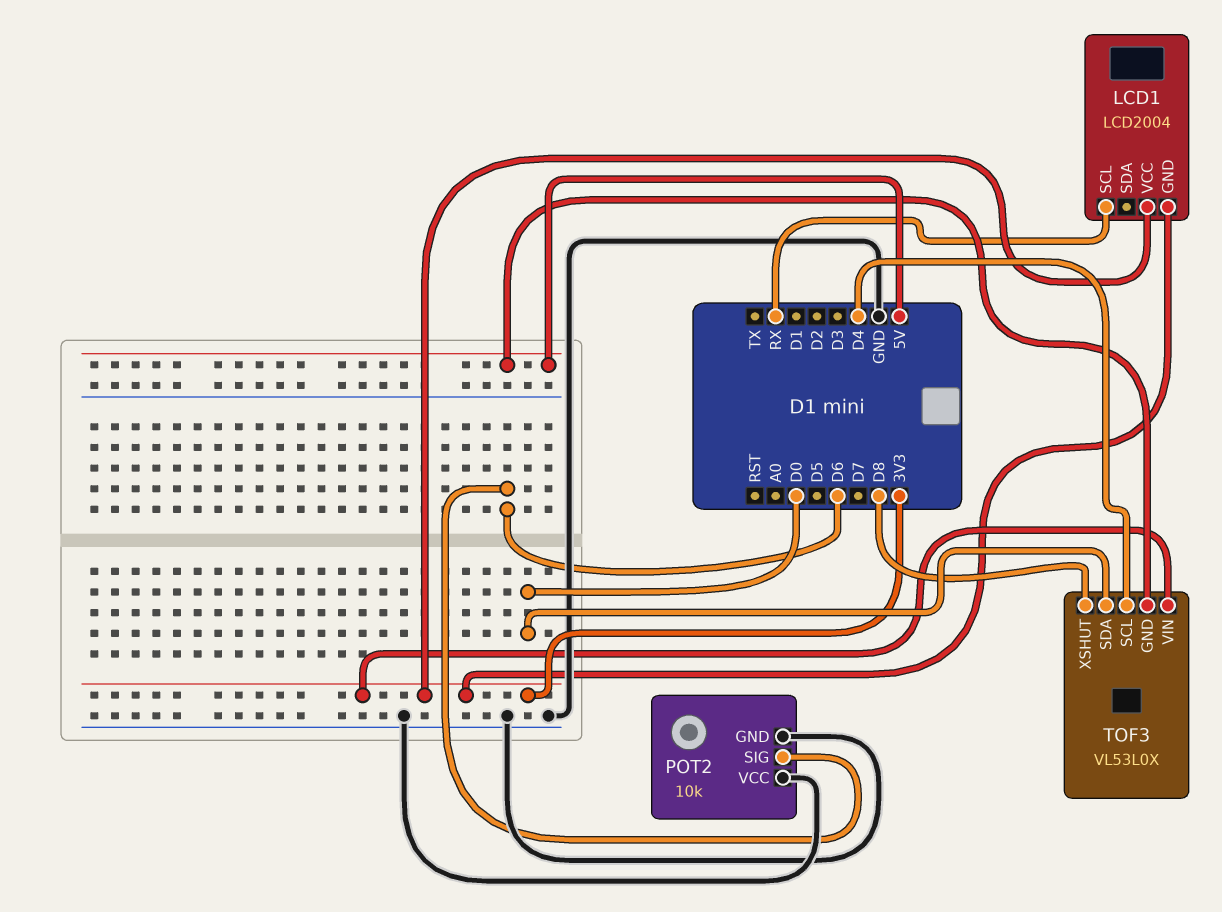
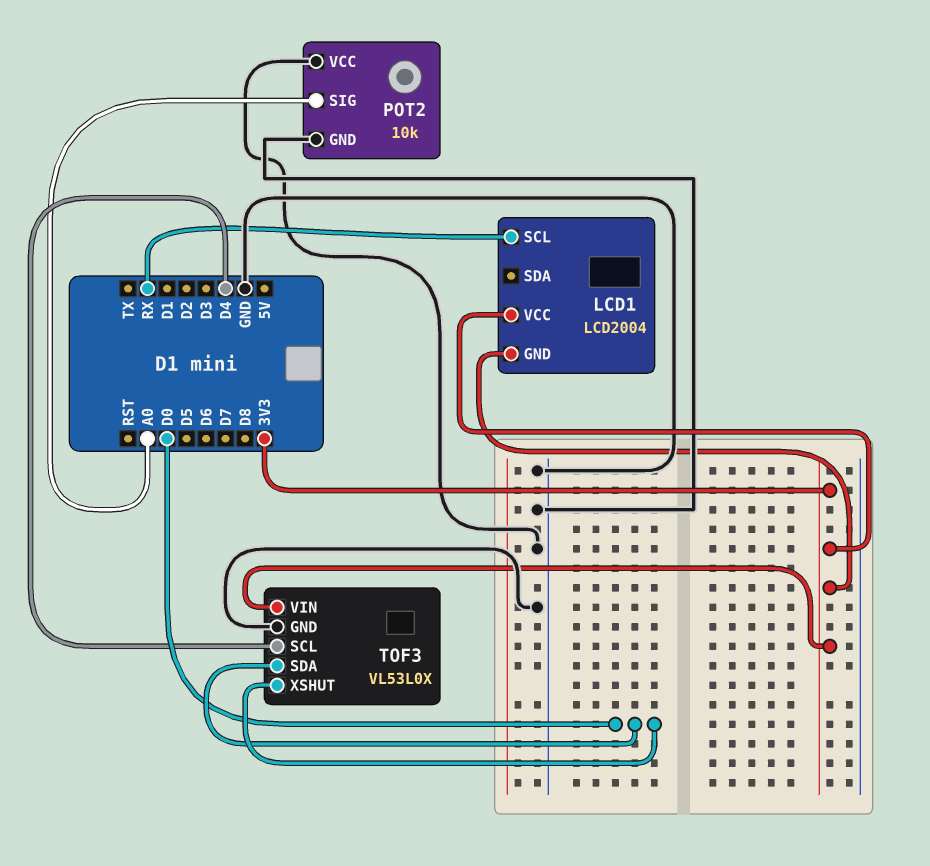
POT2 pin SIG: D6 -> A0
TOF3 pin GND: 5V -> GND
TOF3 pin XSHUT: D8 -> D0

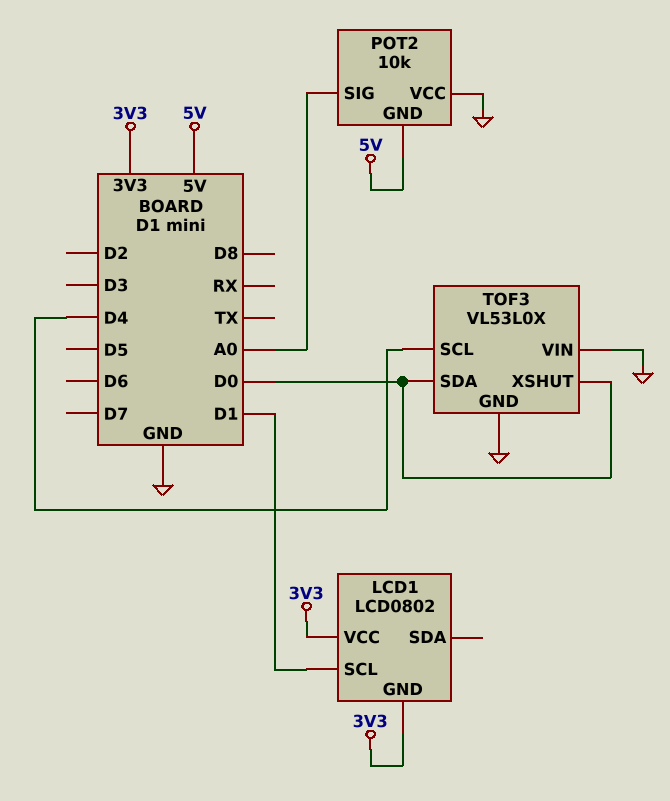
LCD1: LCD2004 -> LCD0802
LCD1 pin SCL: RX -> D1
POT2 pin GND: GND -> 5V
TOF3 pin VIN: 3V3 -> GND

